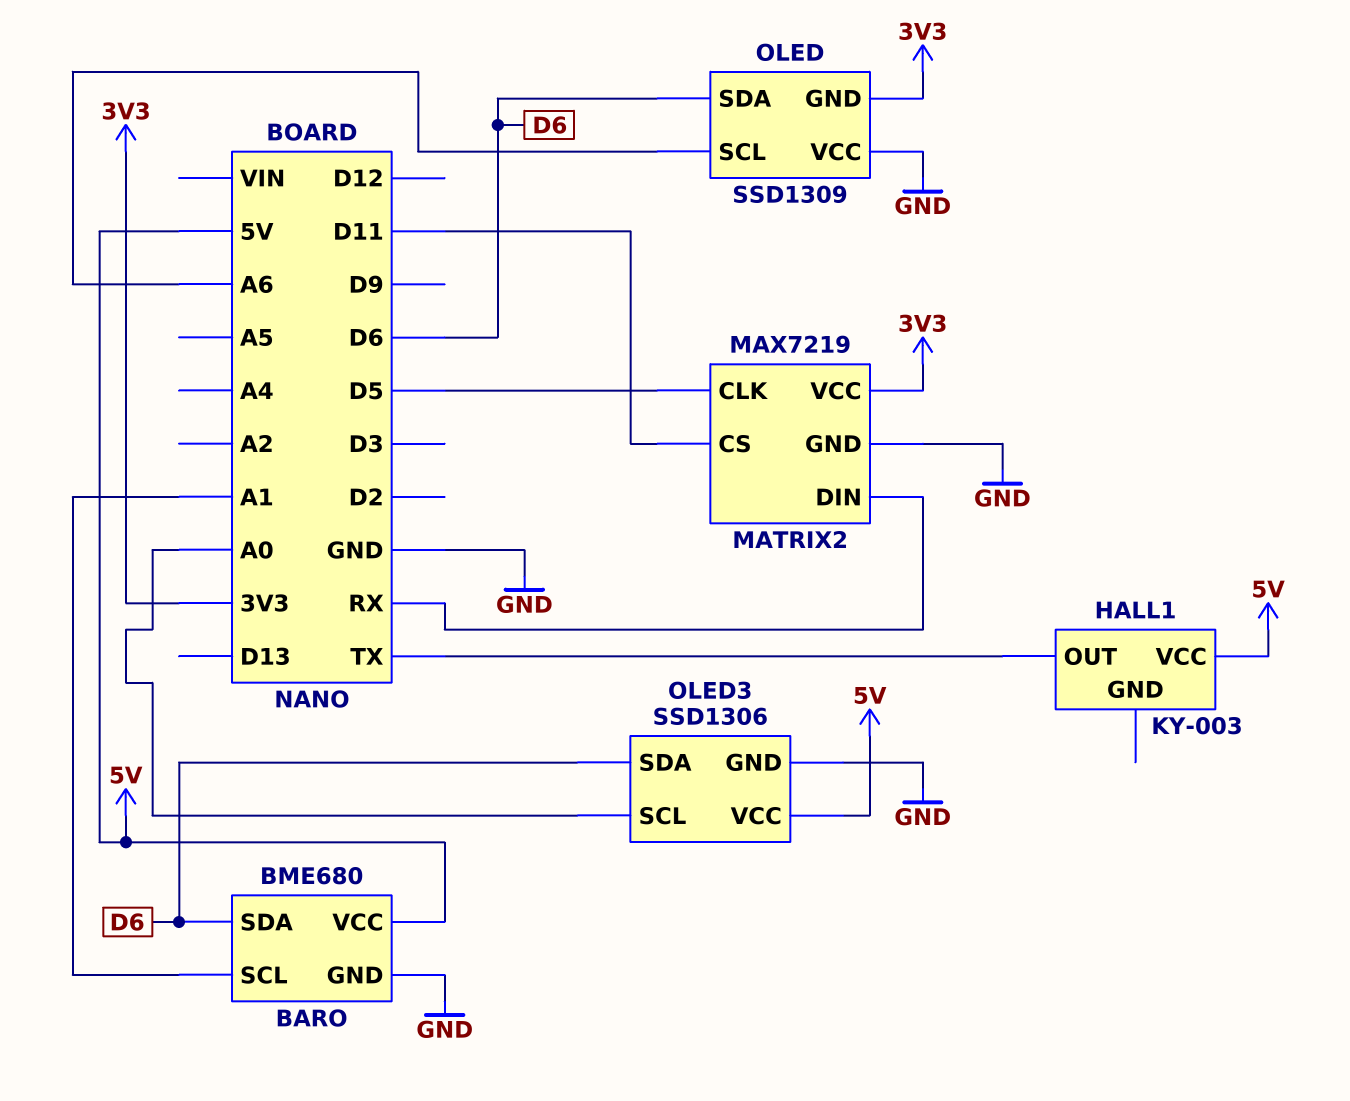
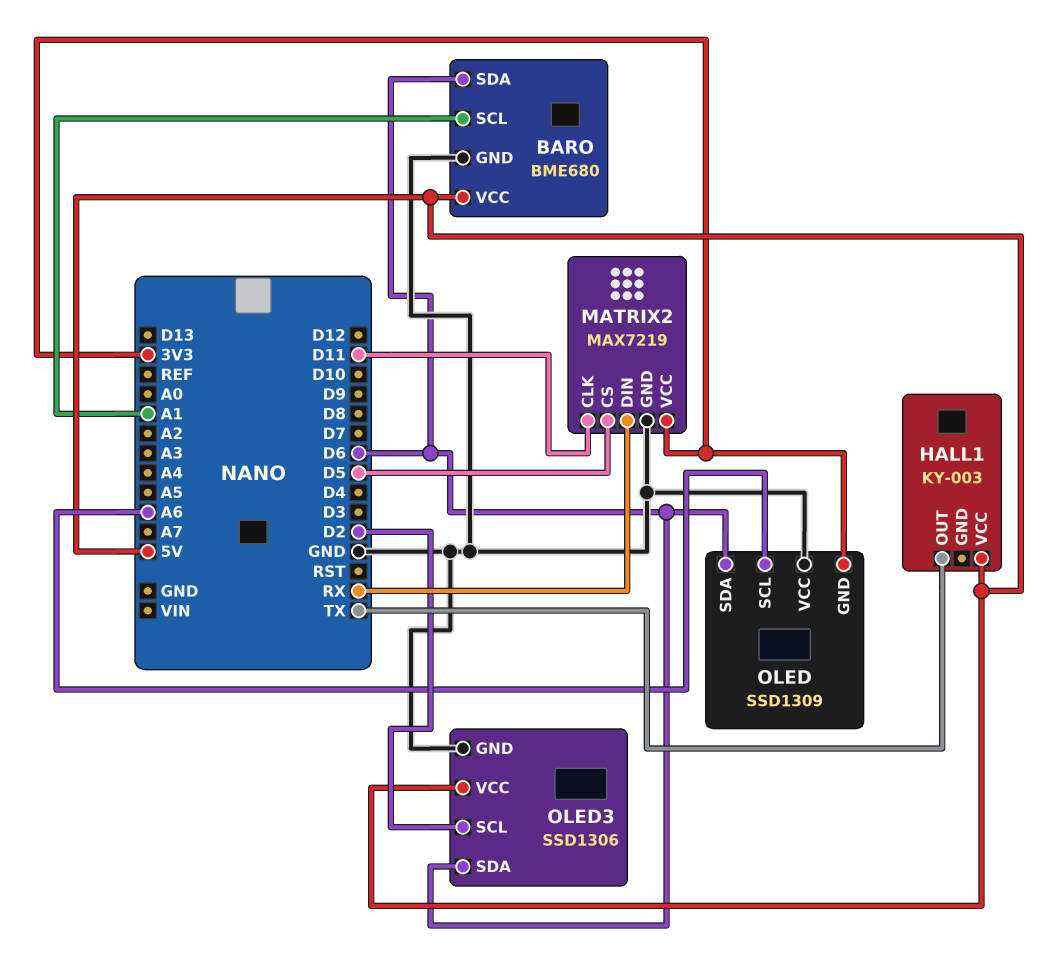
MATRIX2 pin CLK: D5 -> D11
MATRIX2 pin CS: D11 -> D5
OLED3 pin SCL: A0 -> D2

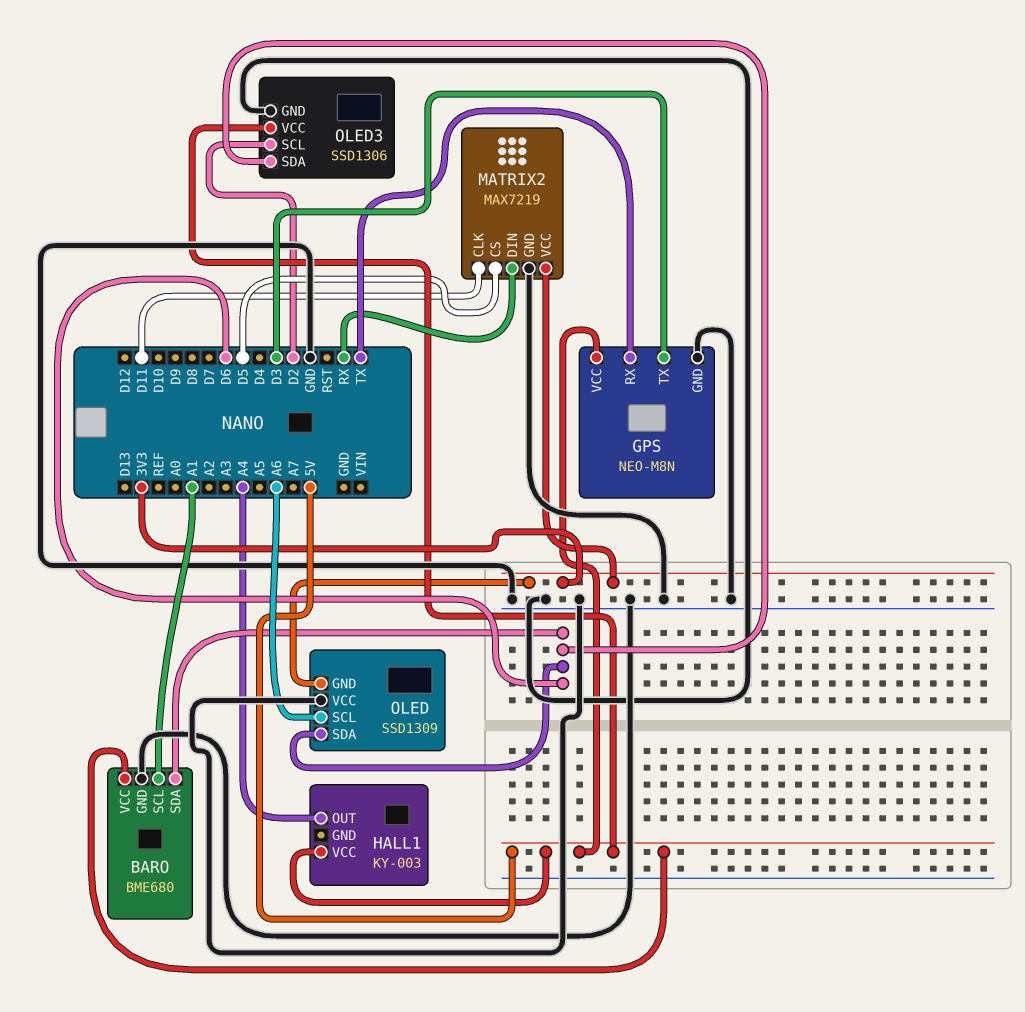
GPS: none -> NEO-M8N
GPS pin GND: none -> GND
GPS pin RX: none -> TX
GPS pin TX: none -> D3
GPS pin VCC: none -> 5V
HALL1 pin OUT: TX -> A4

